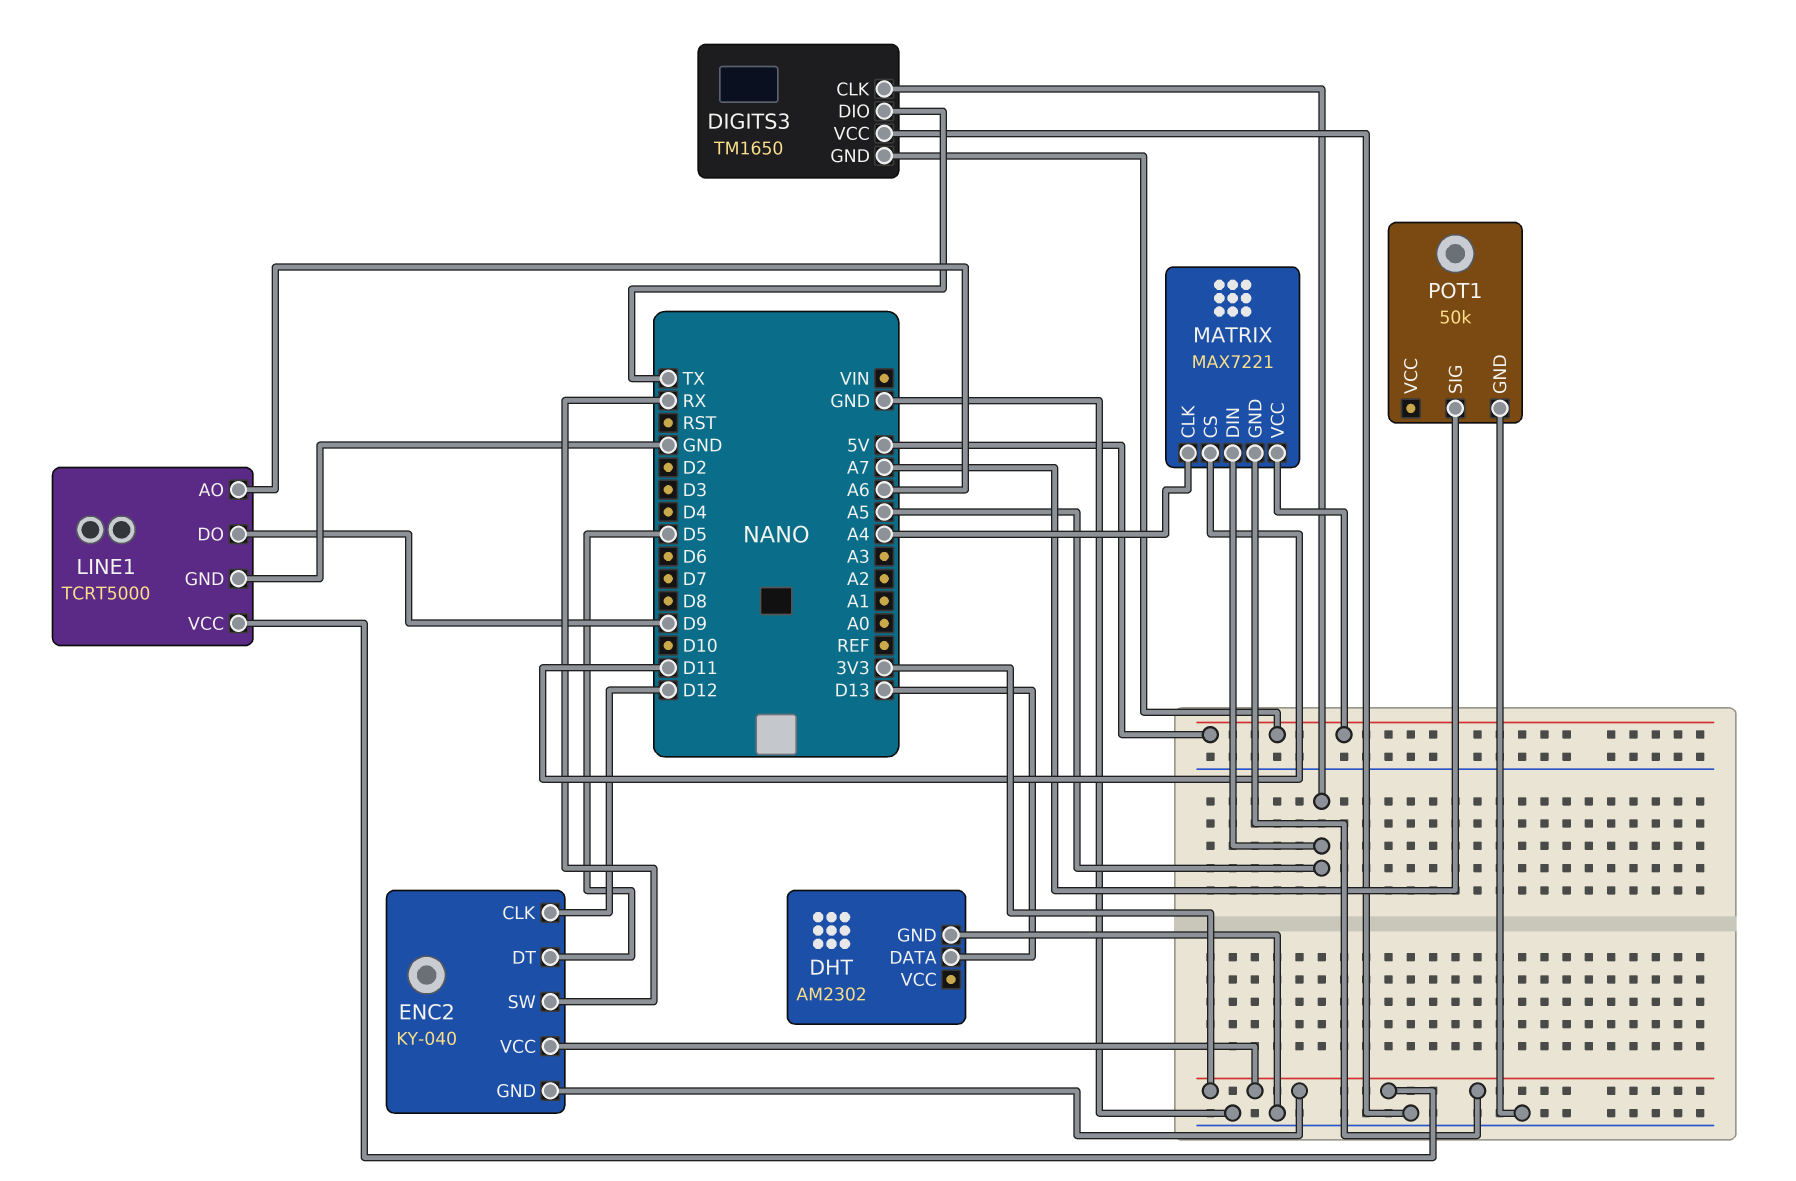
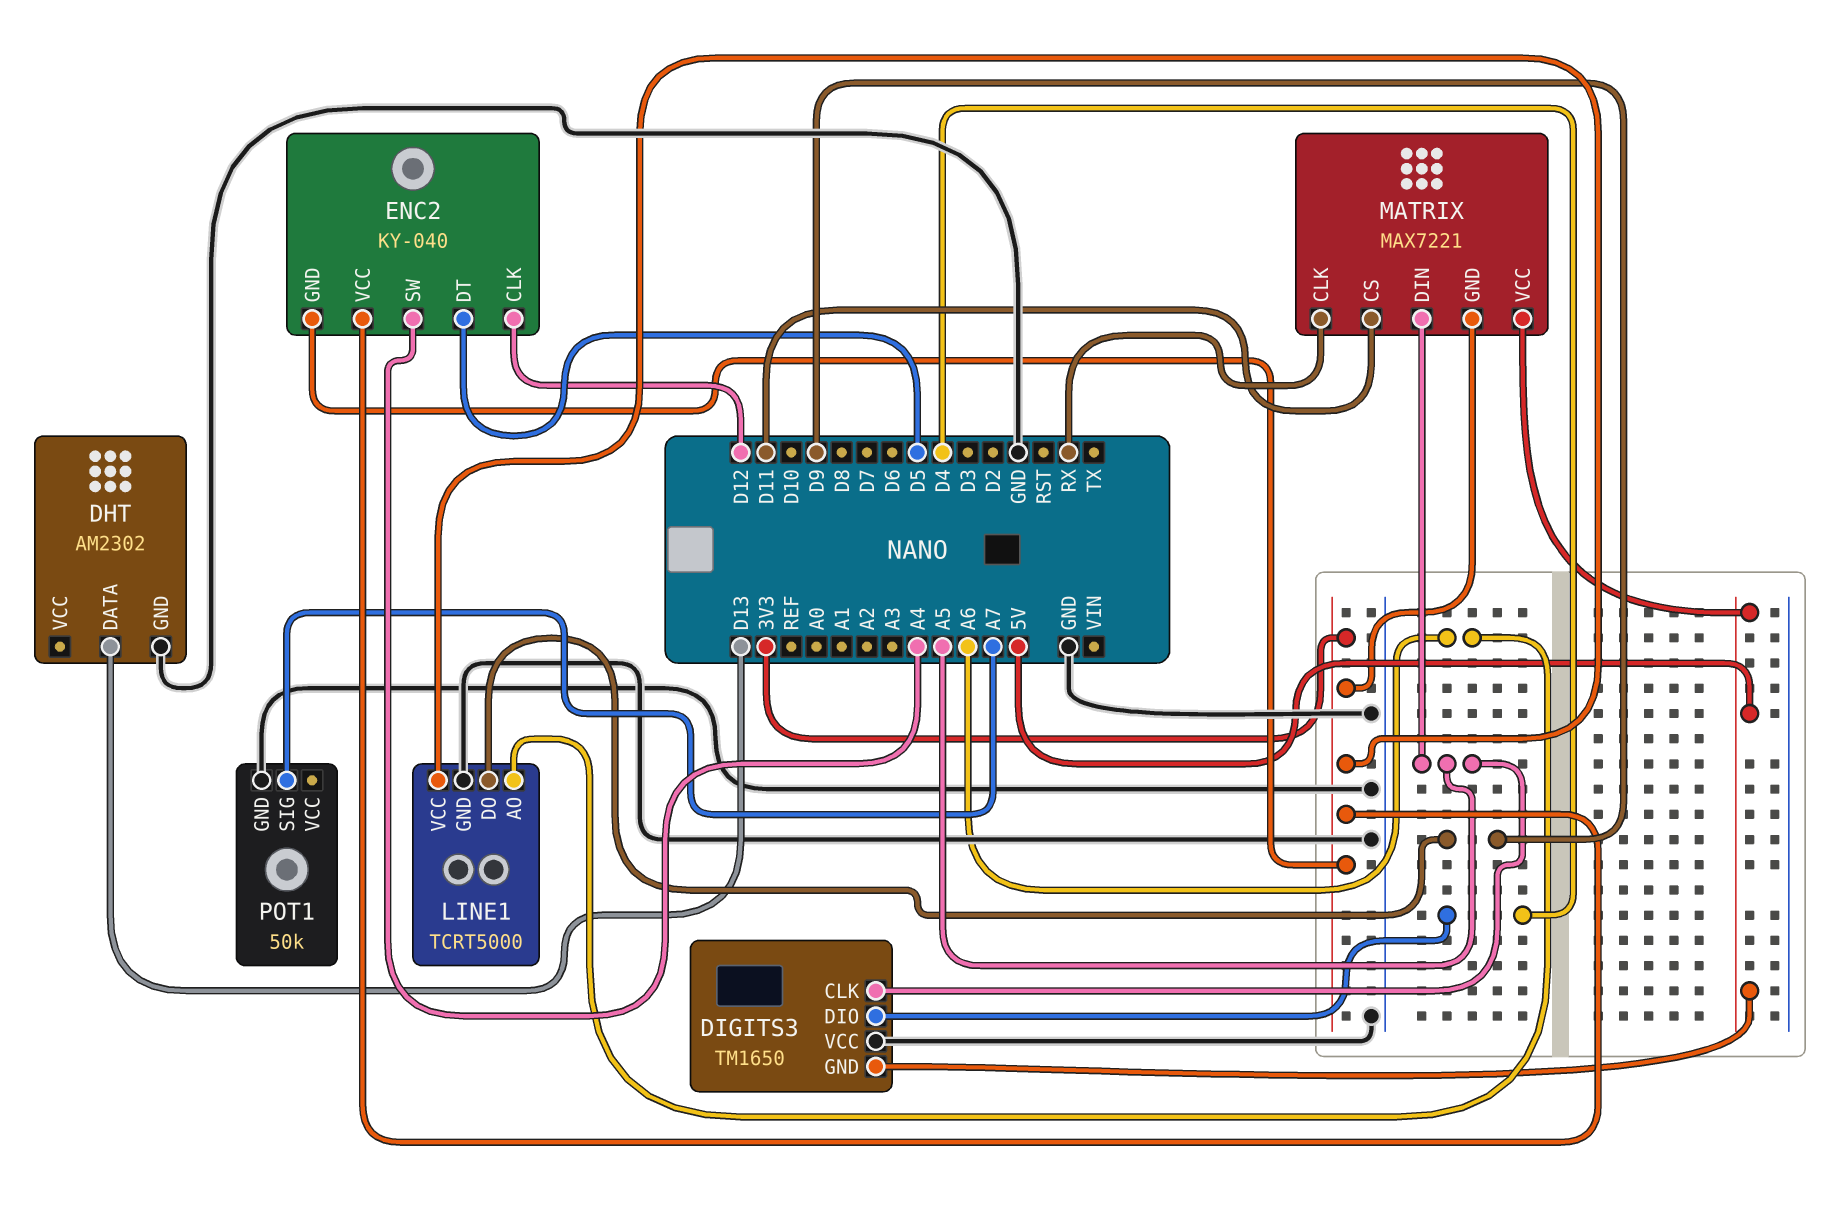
DIGITS3 pin DIO: TX -> D4
ENC2 pin SW: RX -> A4
MATRIX pin CLK: A4 -> RX

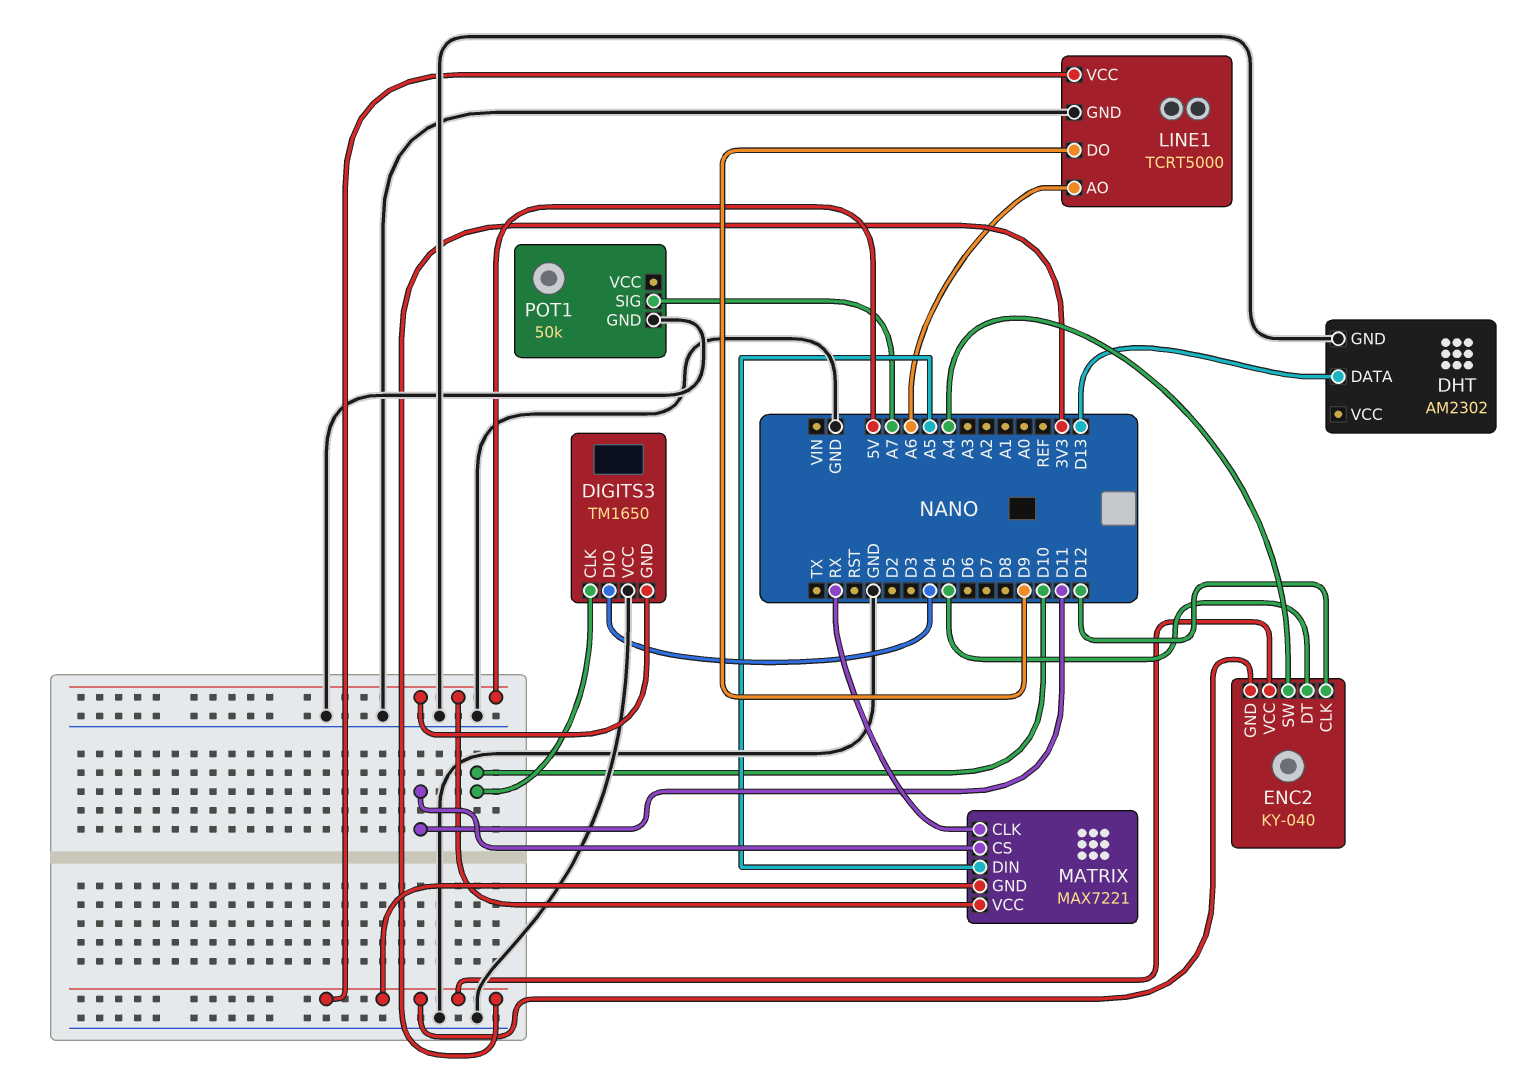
DIGITS3 pin CLK: A5 -> D10

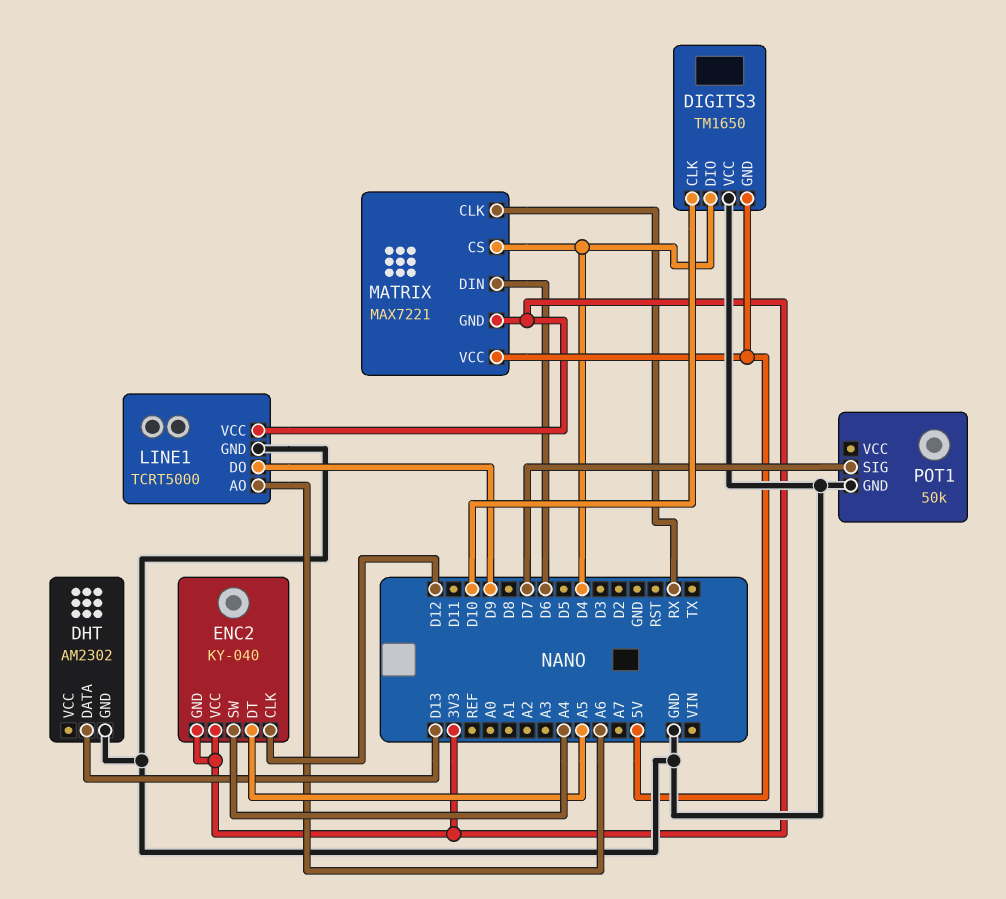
ENC2 pin DT: D5 -> A5
MATRIX pin CS: D11 -> D4
MATRIX pin DIN: A5 -> D6
POT1 pin SIG: A7 -> D7

